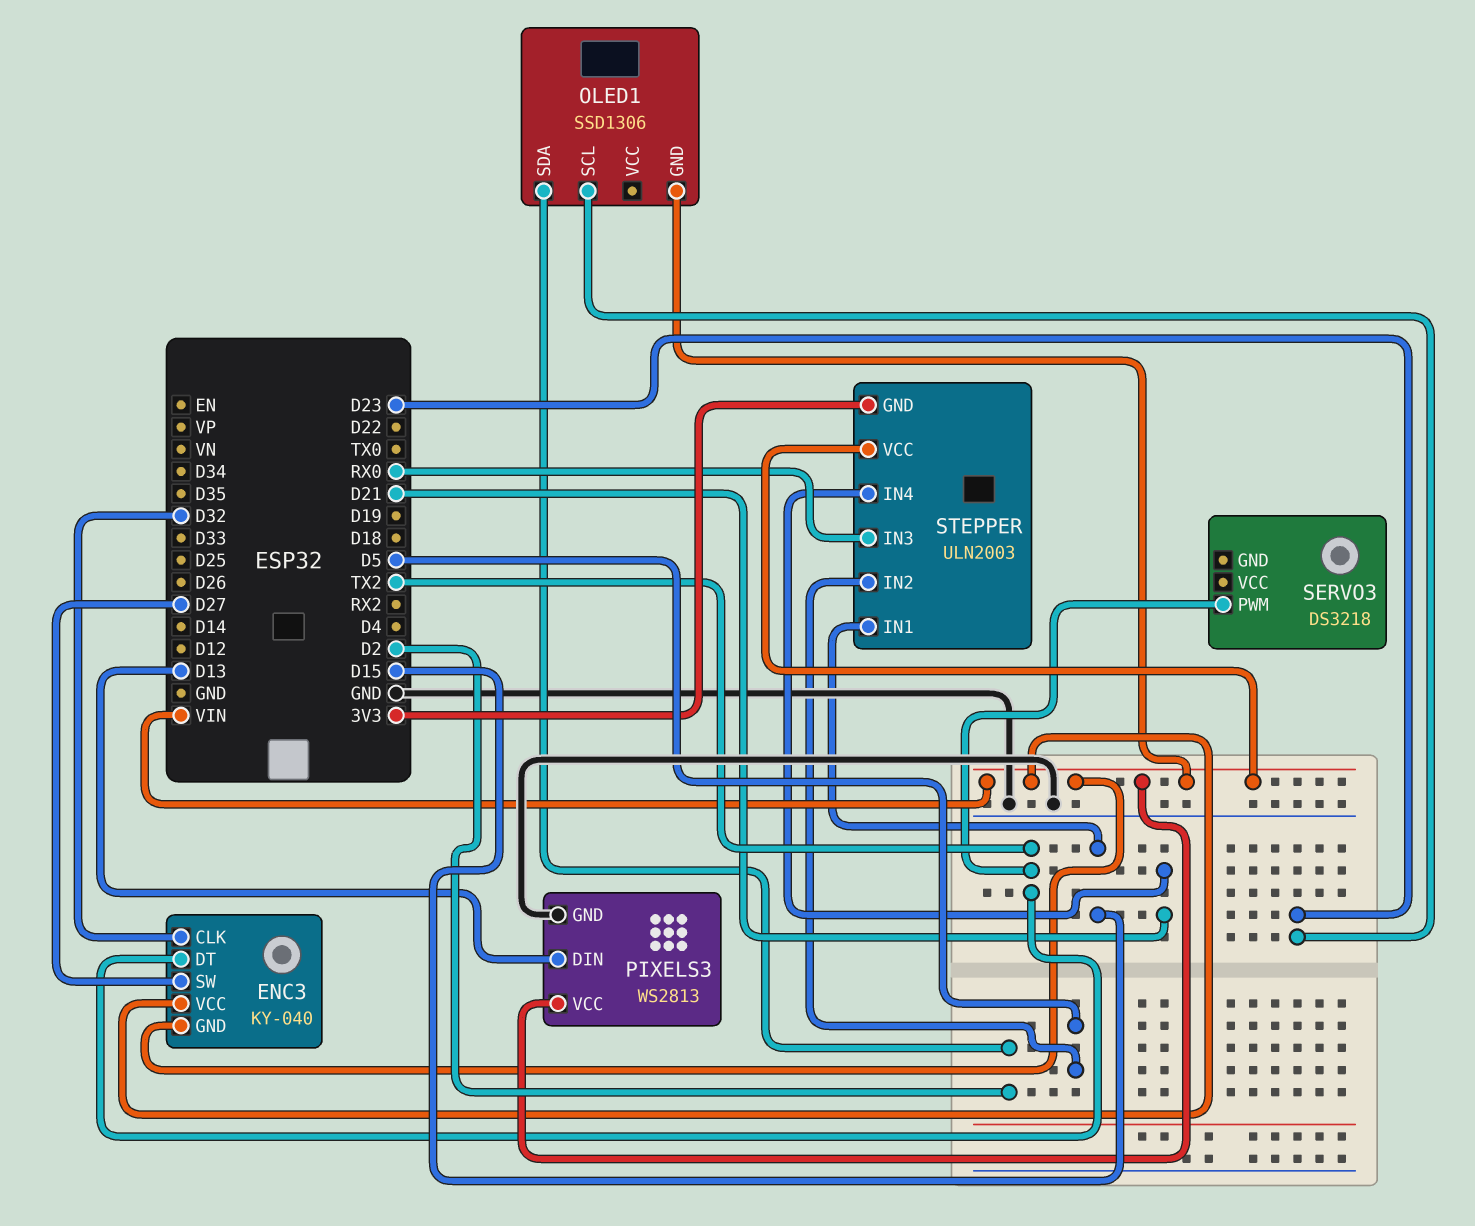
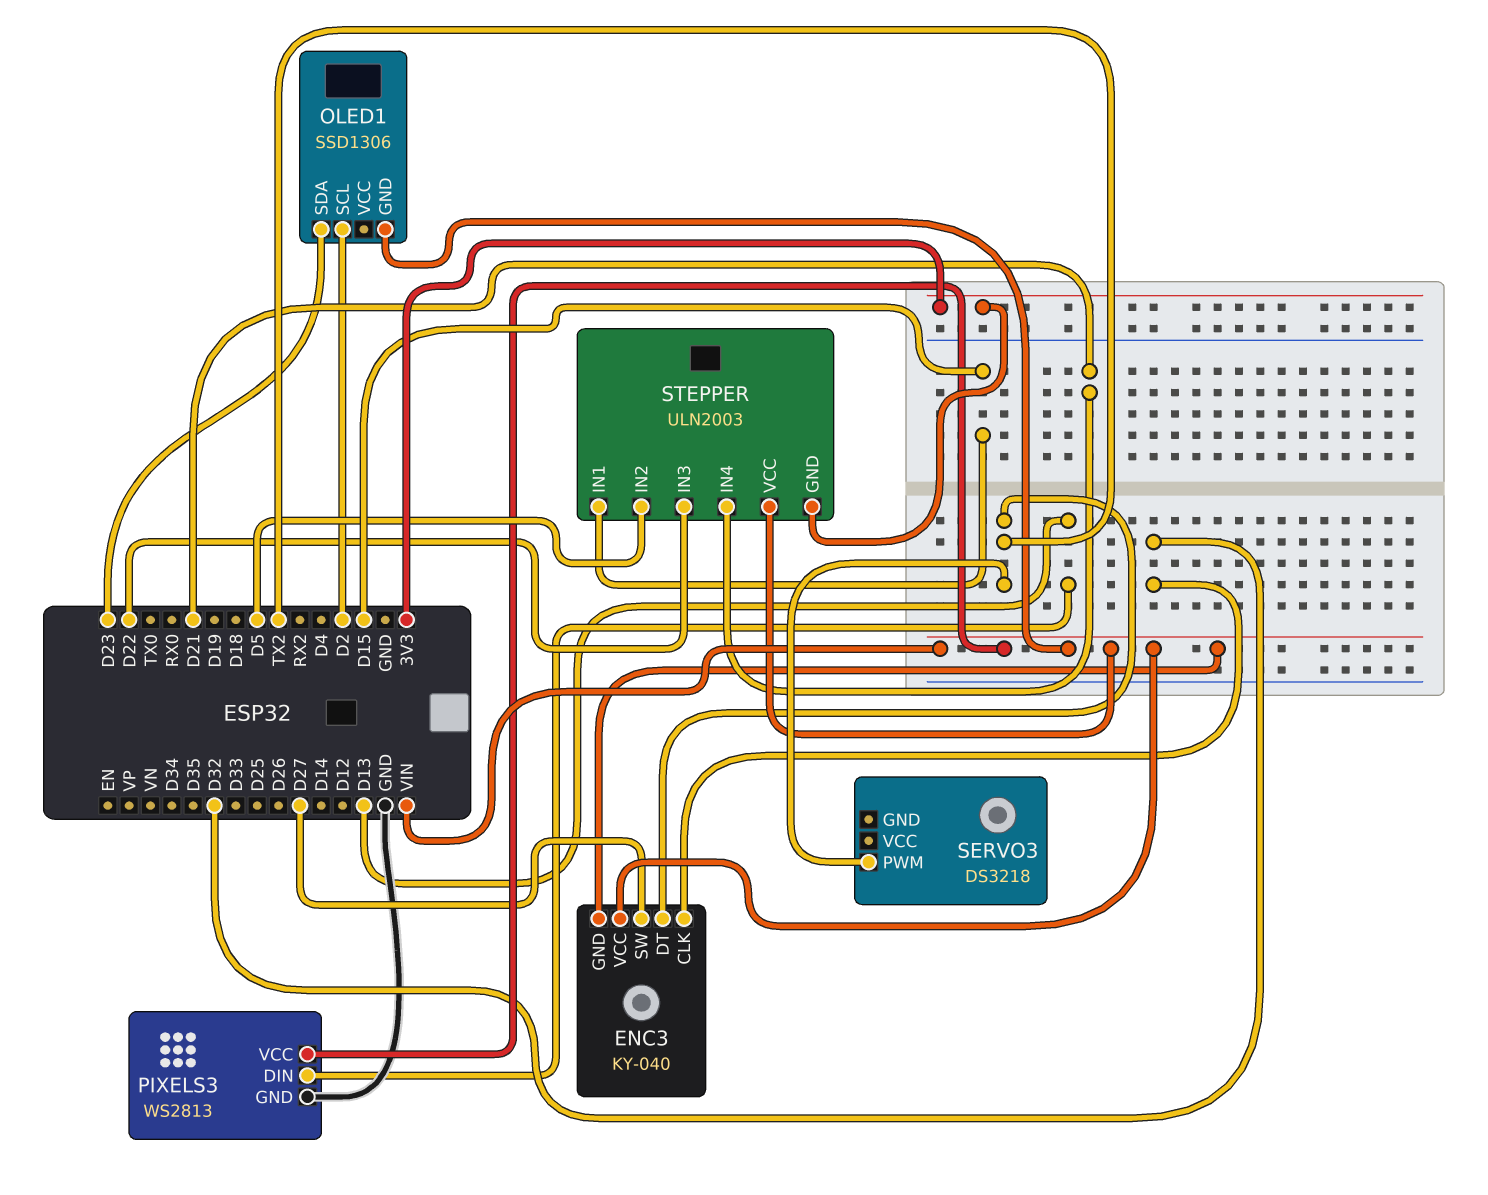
OLED1 pin SCL: D23 -> D2
OLED1 pin SDA: D2 -> D23
STEPPER pin IN3: RX0 -> D22

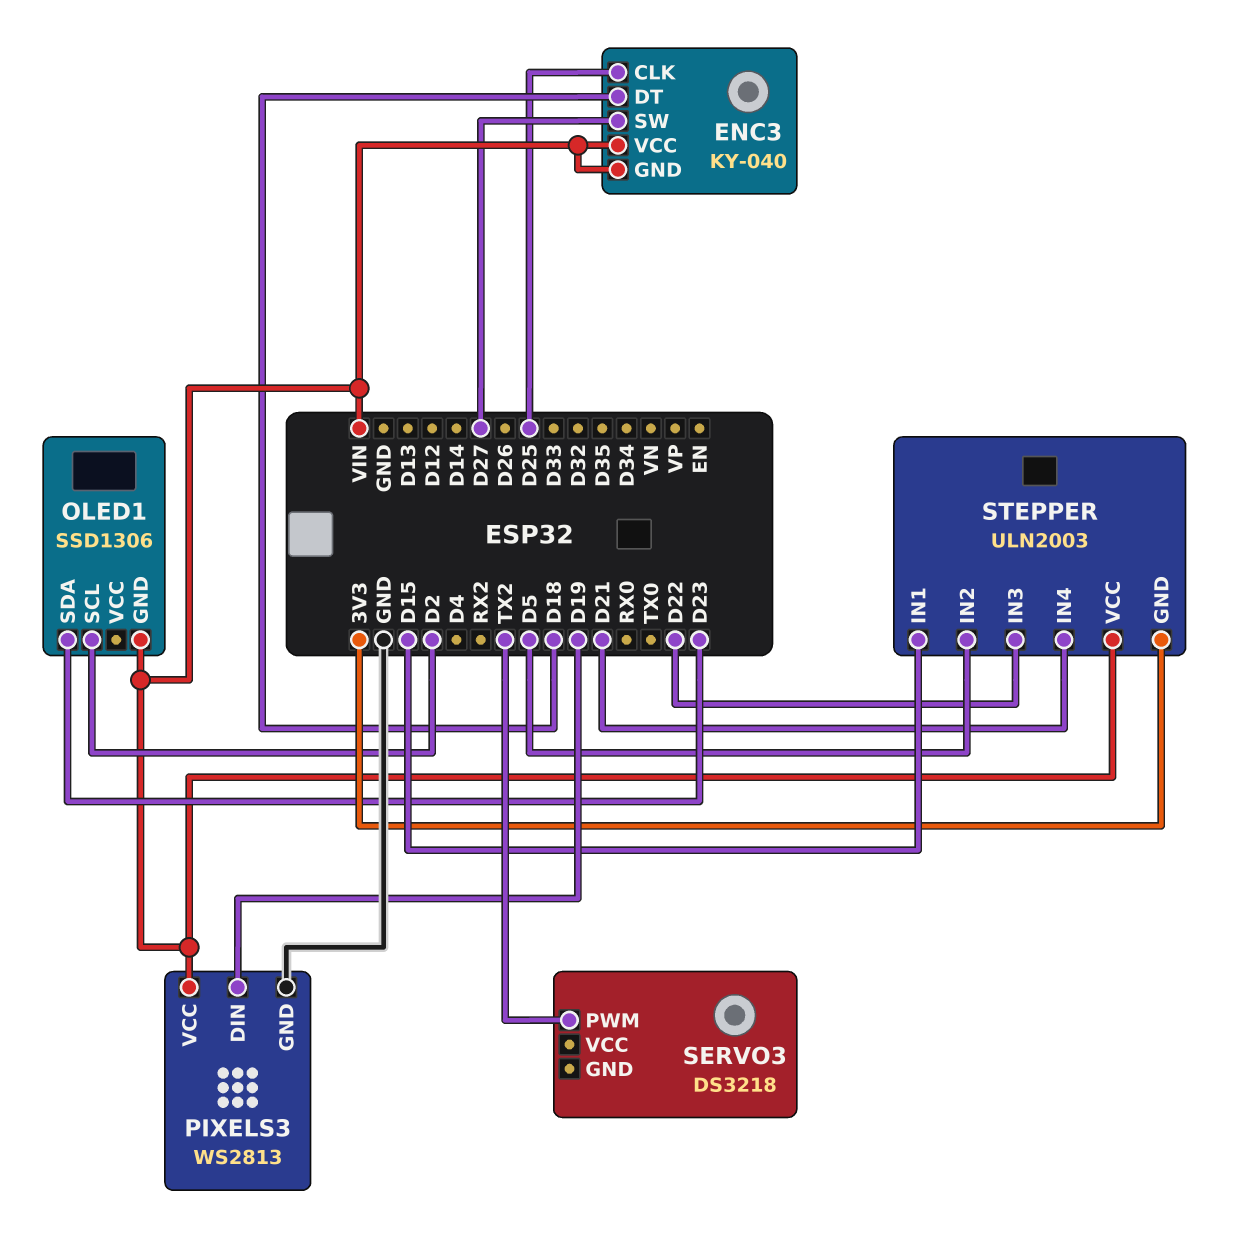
ENC3 pin CLK: D32 -> D25
ENC3 pin DT: TX2 -> D18
PIXELS3 pin DIN: D13 -> D19

